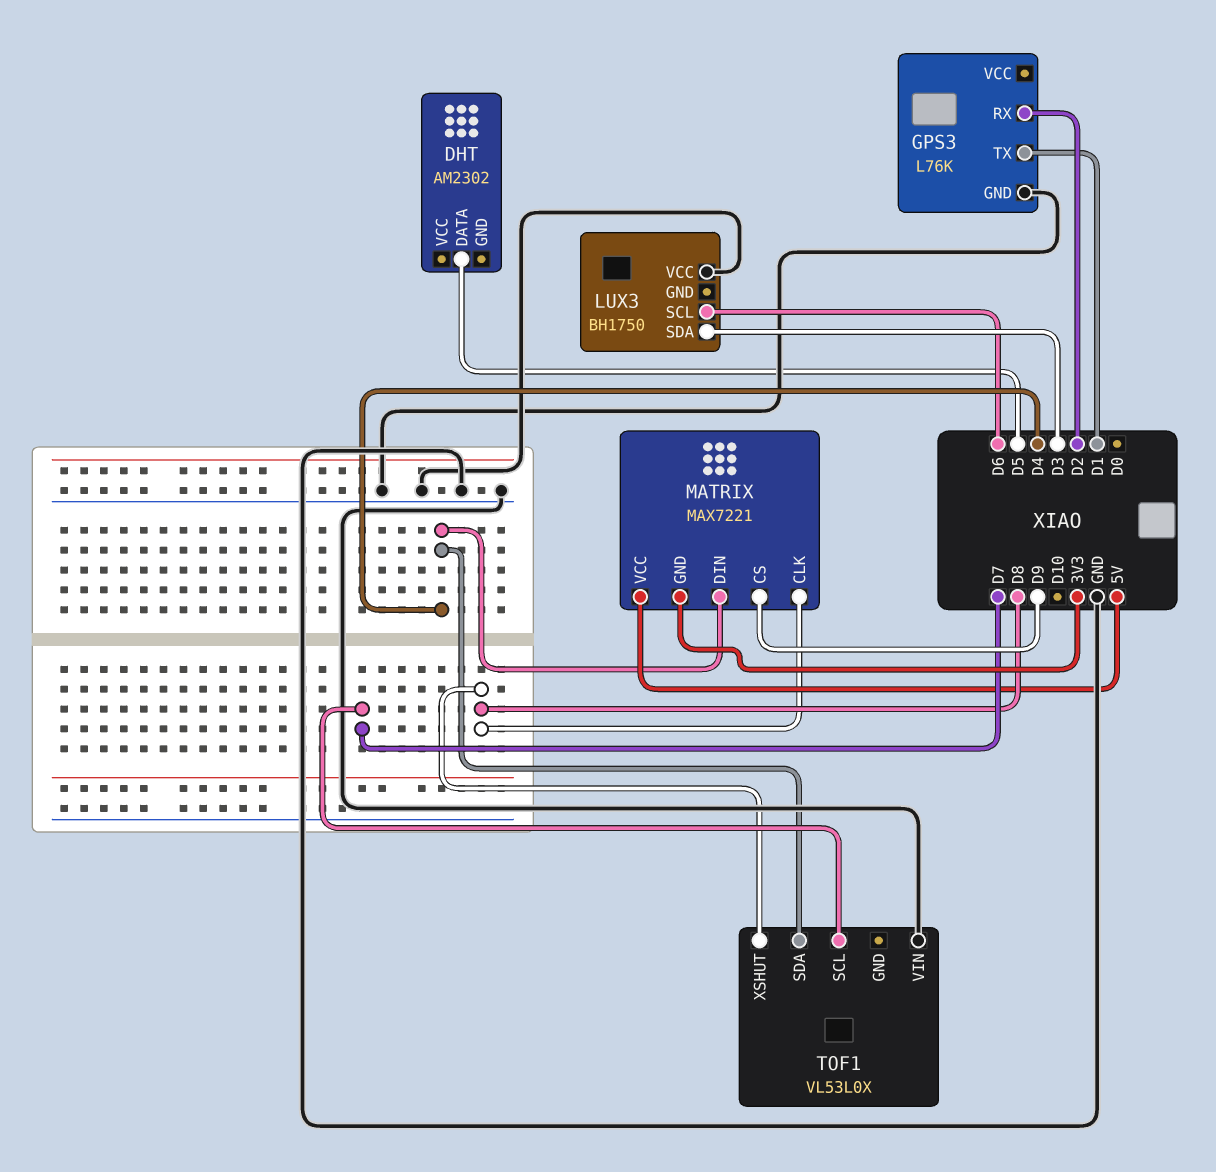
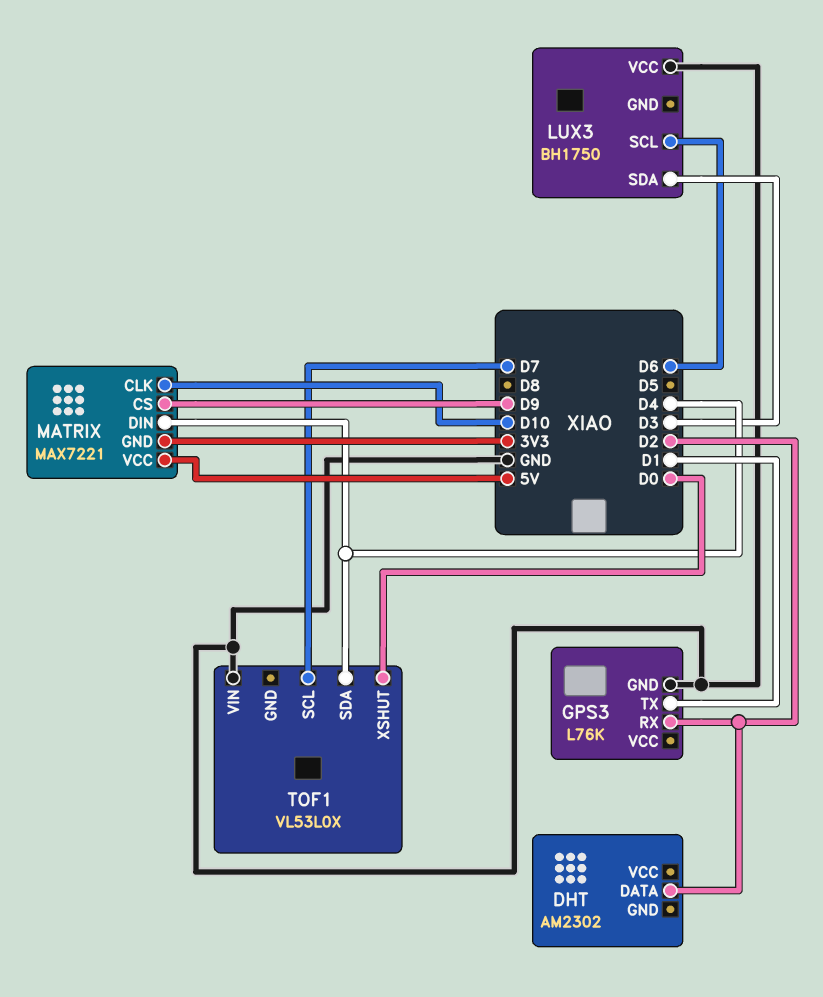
DHT pin DATA: D5 -> D2
MATRIX pin CLK: D8 -> D10
TOF1 pin XSHUT: D8 -> D0

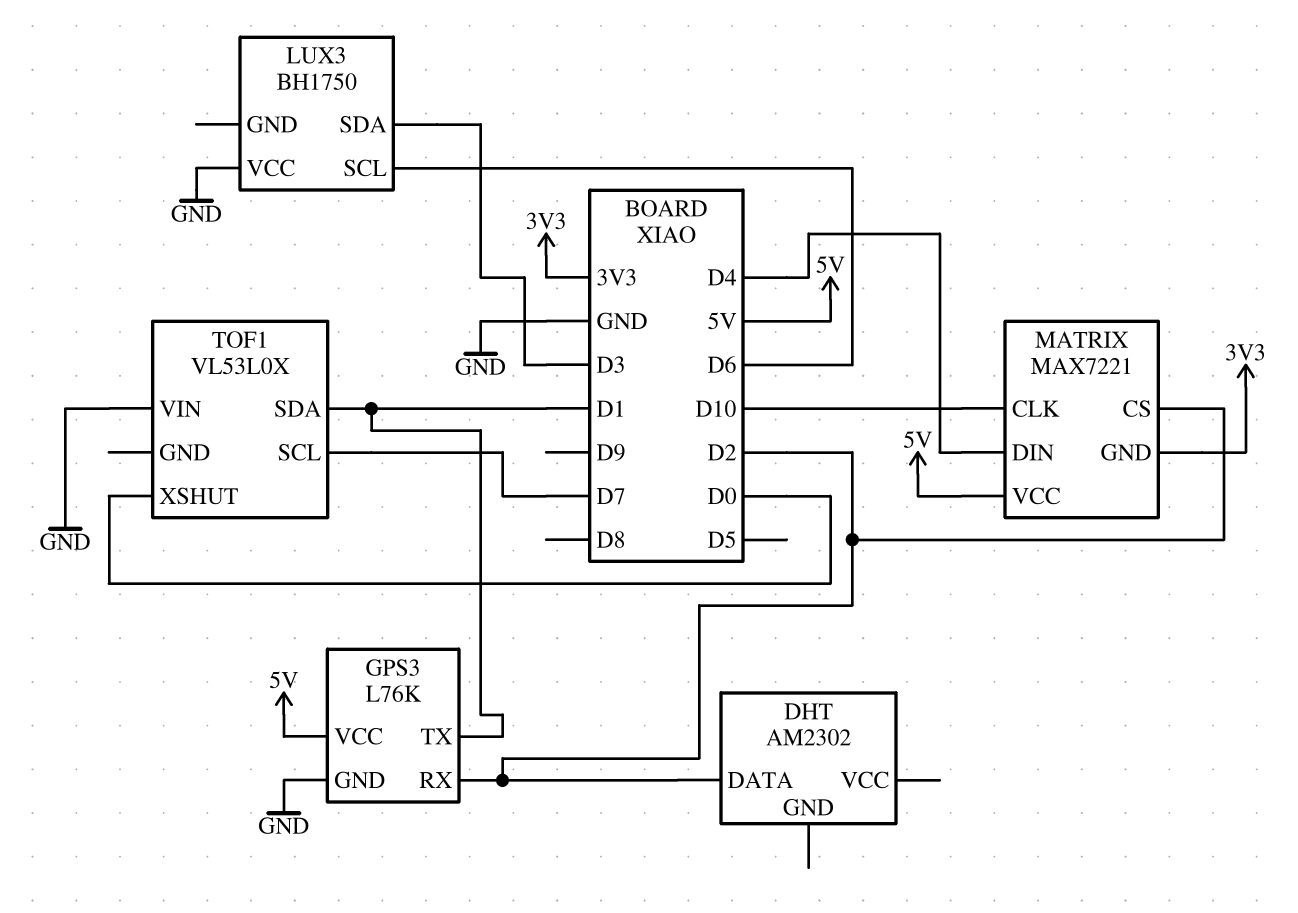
GPS3 pin VCC: none -> 5V
MATRIX pin CS: D9 -> D2
TOF1 pin SDA: D4 -> D1

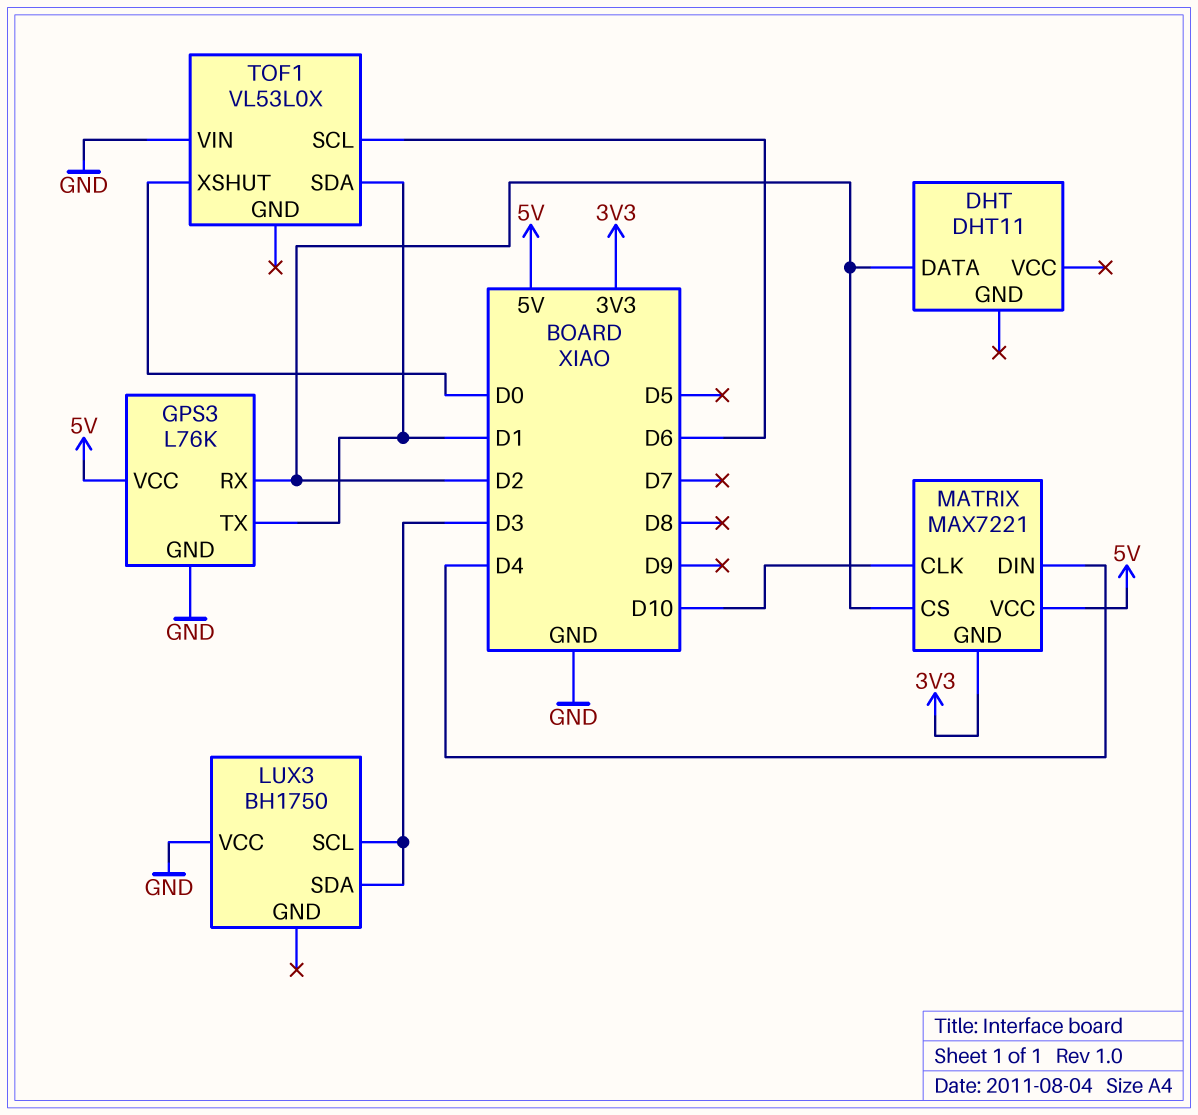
DHT: AM2302 -> DHT11
LUX3 pin SCL: D6 -> D3
TOF1 pin SCL: D7 -> D6

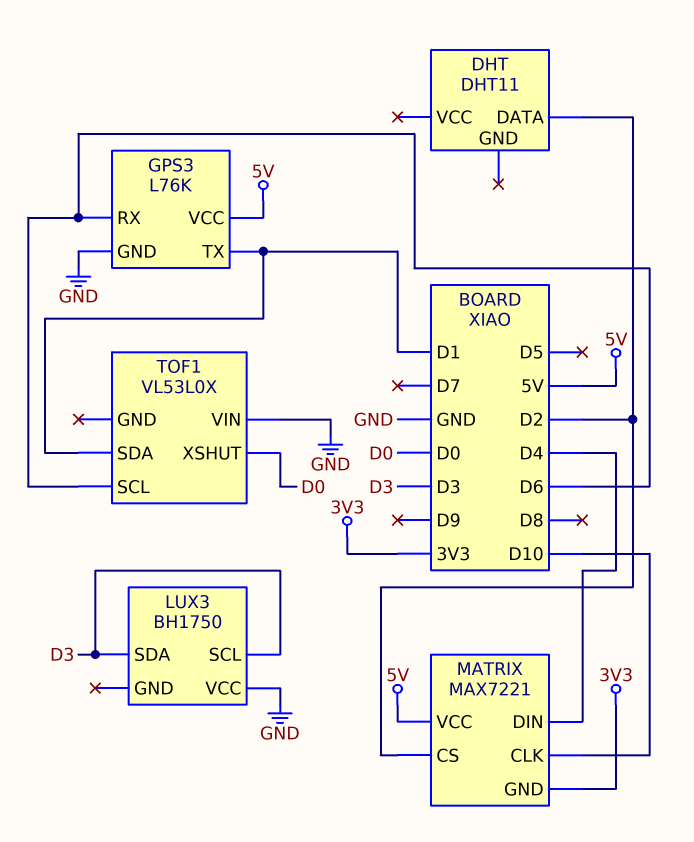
GPS3 pin RX: D2 -> D6

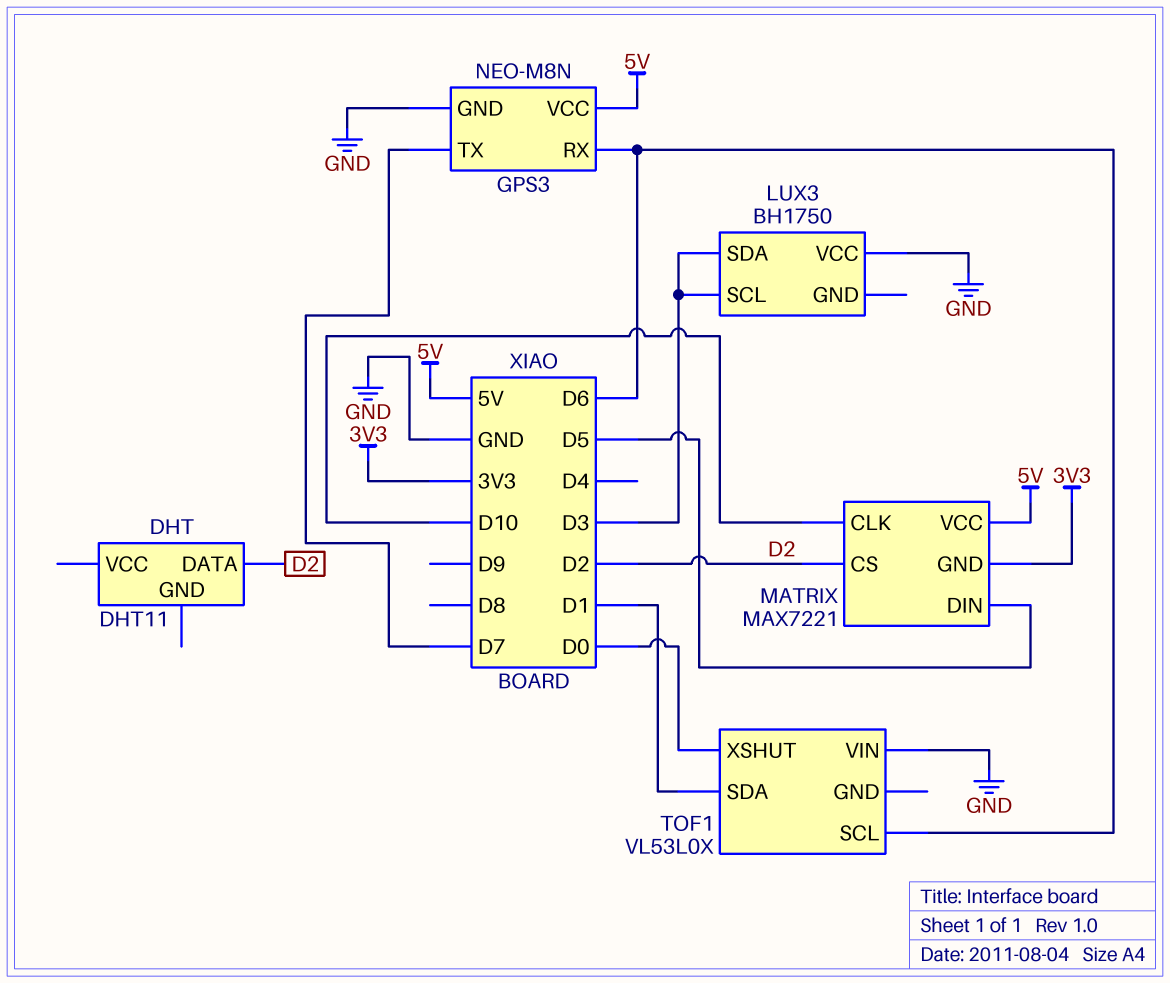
GPS3: L76K -> NEO-M8N
GPS3 pin TX: D1 -> D7
MATRIX pin DIN: D4 -> D5

